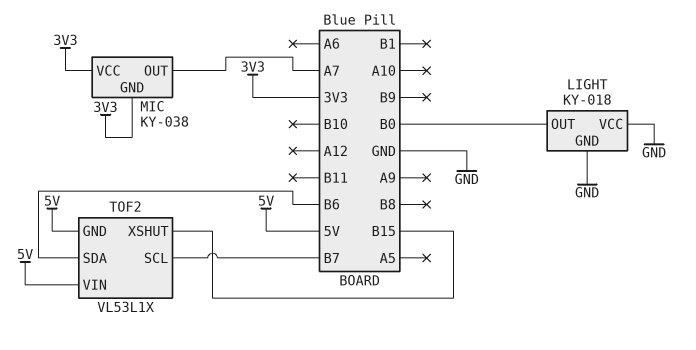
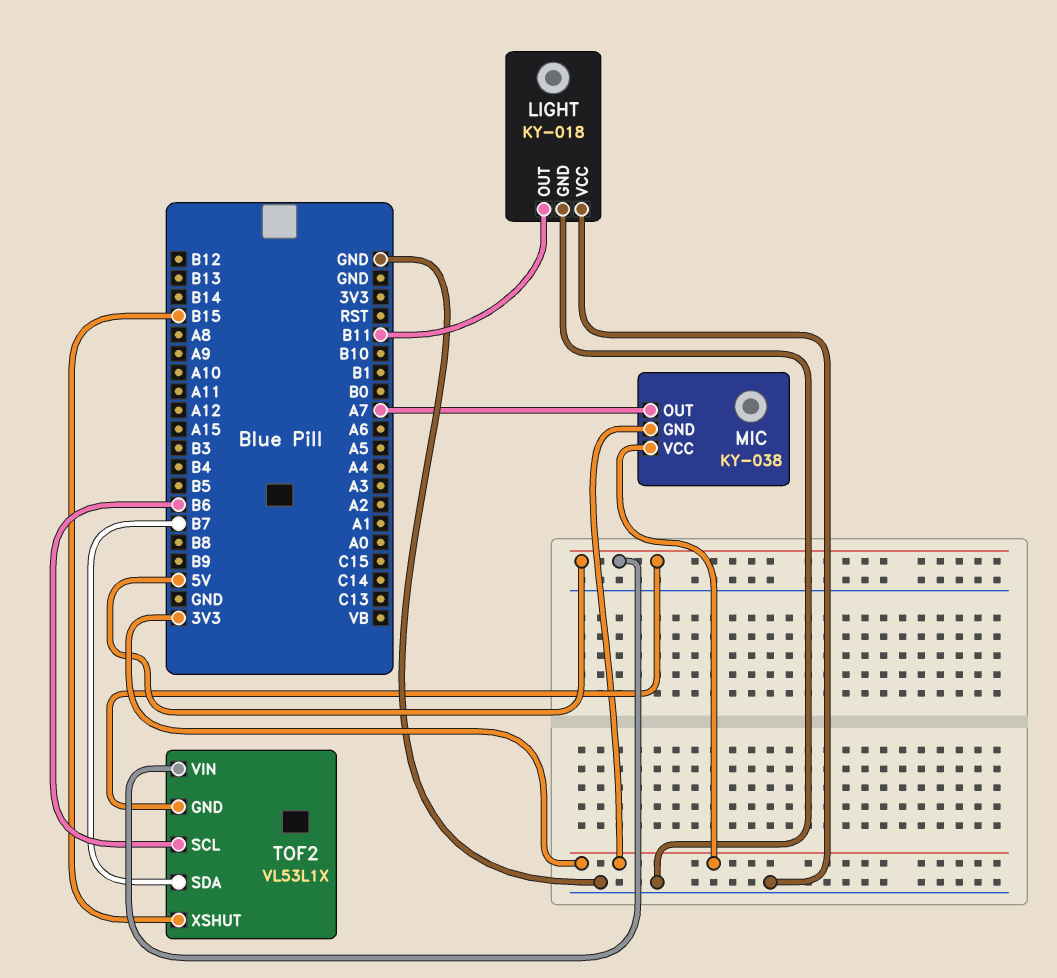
LIGHT pin OUT: B0 -> B11
TOF2 pin SCL: B7 -> B6
TOF2 pin SDA: B6 -> B7

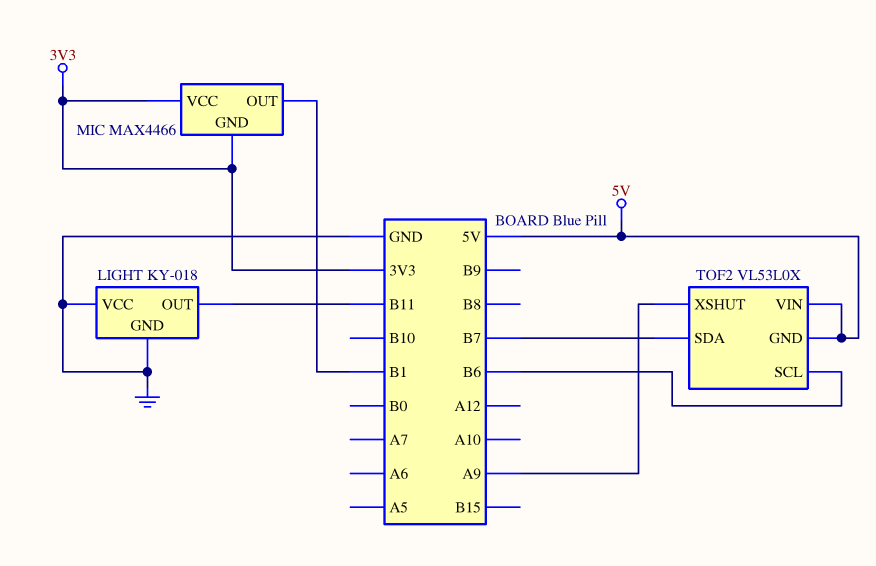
MIC: KY-038 -> MAX4466
MIC pin OUT: A7 -> B1
TOF2: VL53L1X -> VL53L0X
TOF2 pin XSHUT: B15 -> A9

